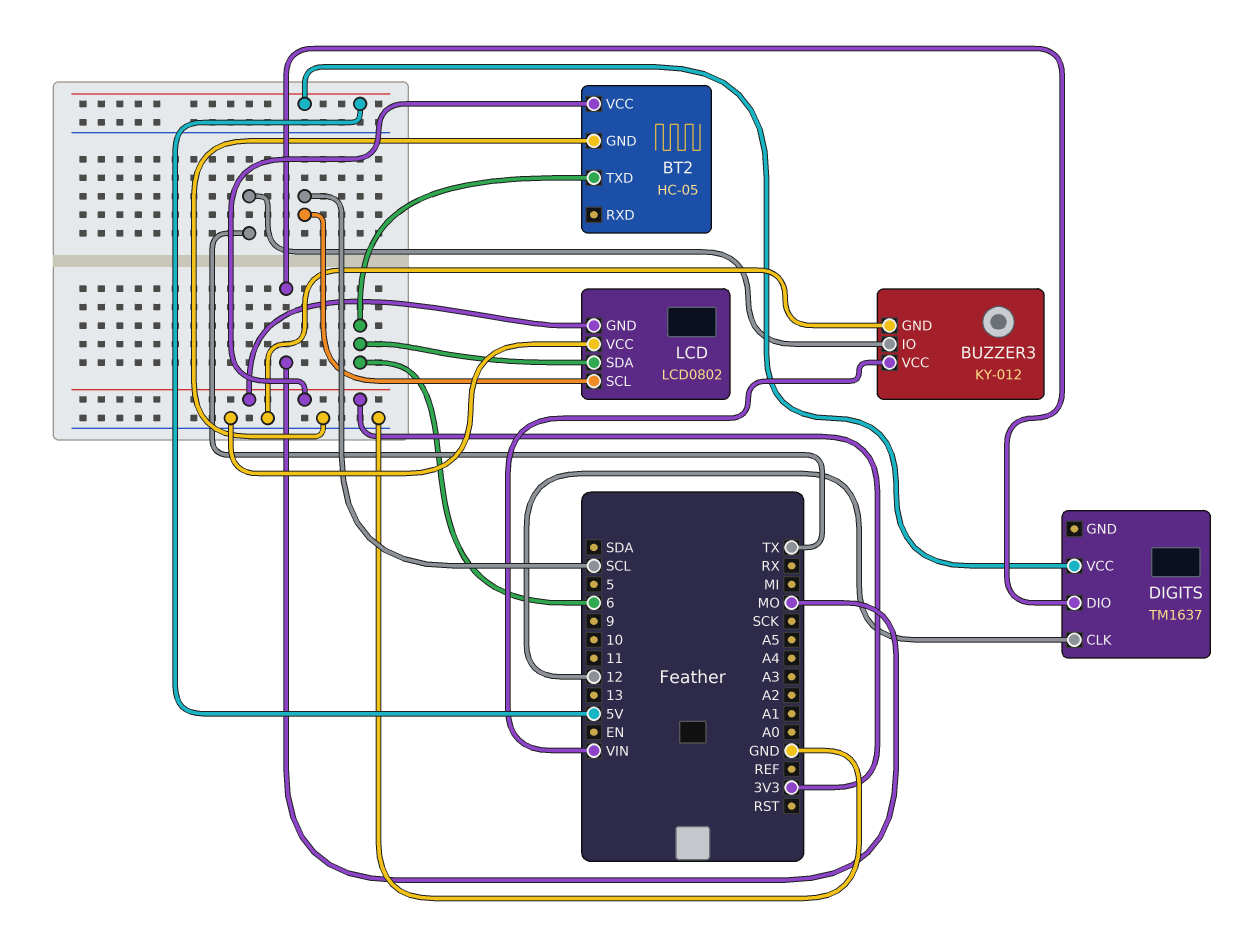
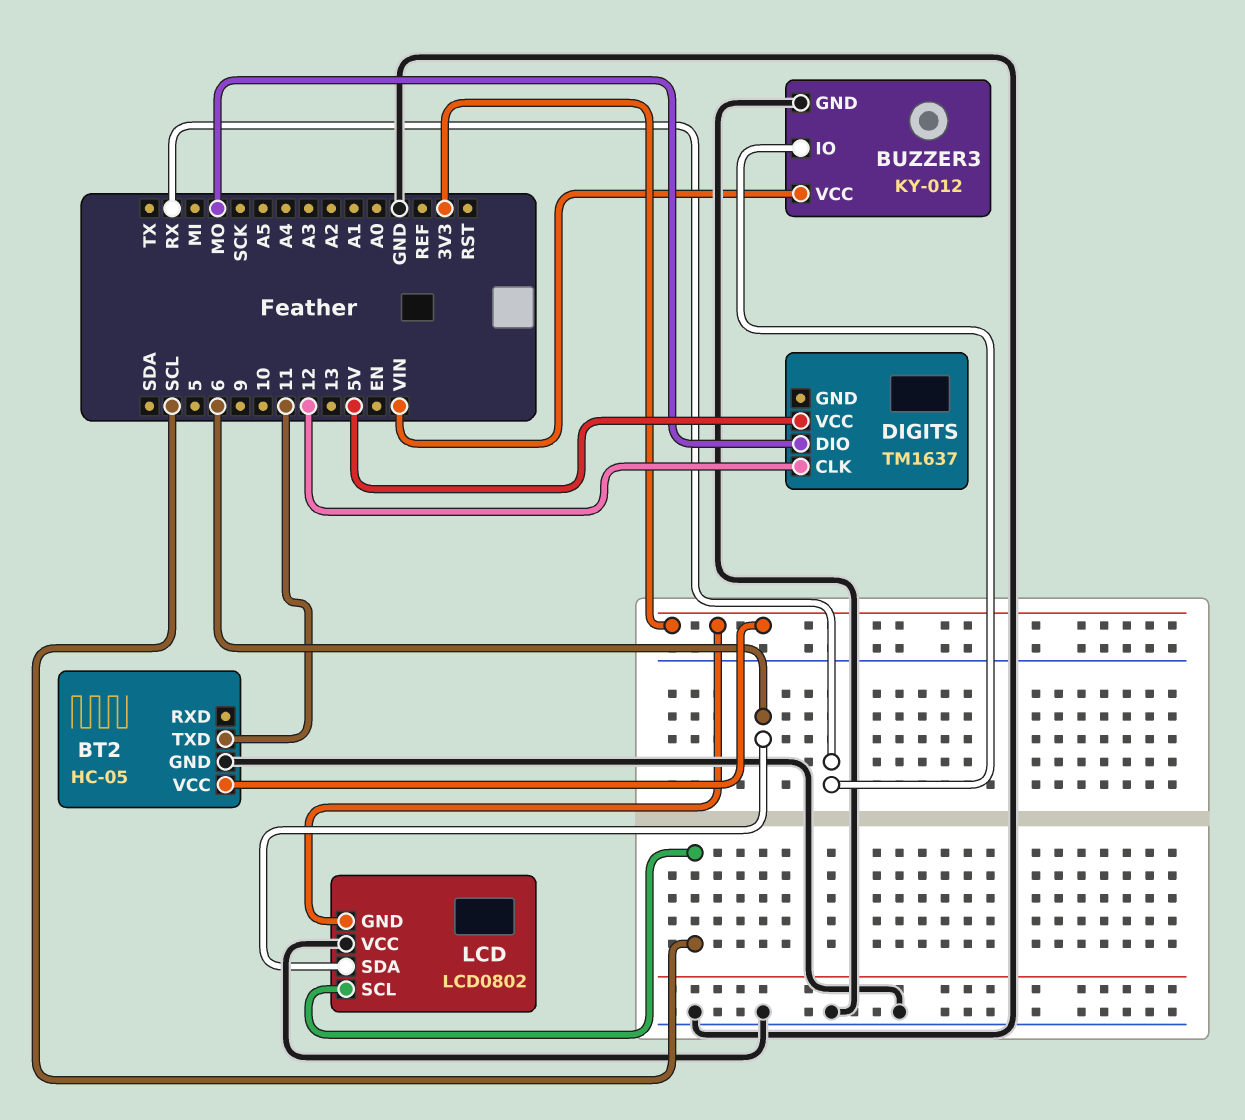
BT2 pin TXD: 6 -> 11
BUZZER3 pin IO: TX -> RX

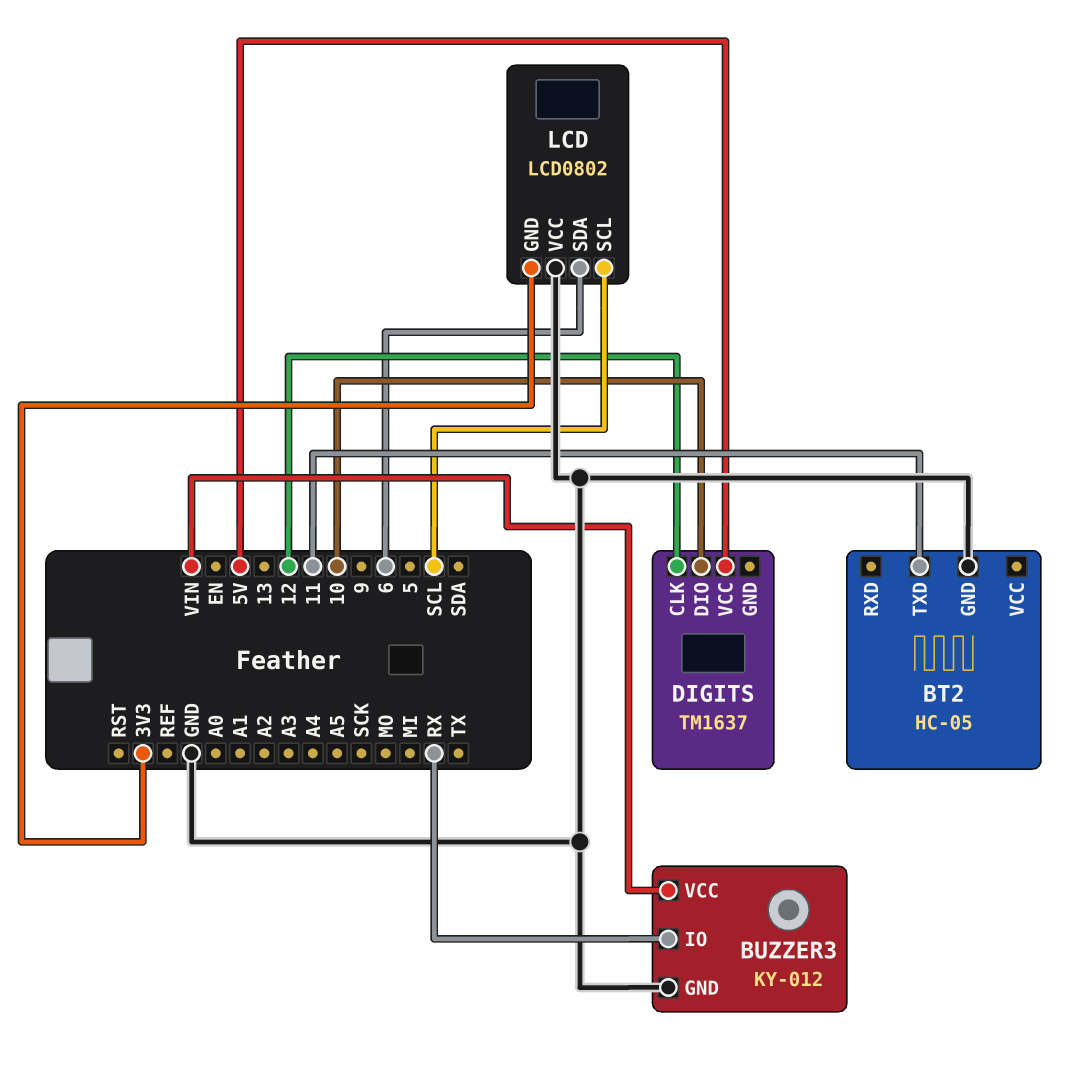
BT2 pin VCC: 3V3 -> none
DIGITS pin DIO: MO -> 10

